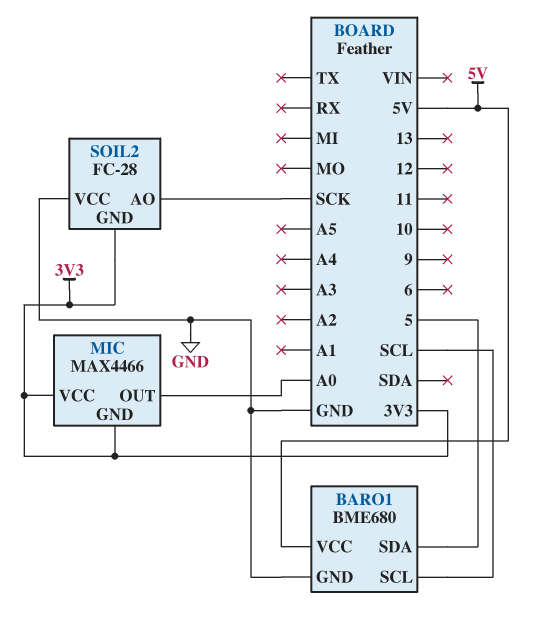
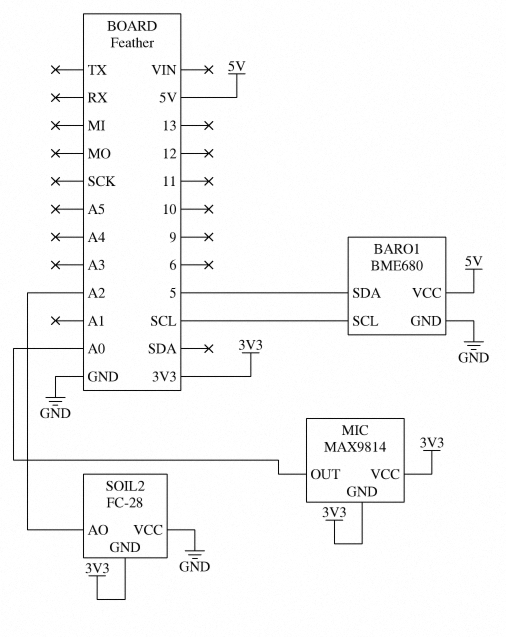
MIC: MAX4466 -> MAX9814
SOIL2 pin AO: SCK -> A2

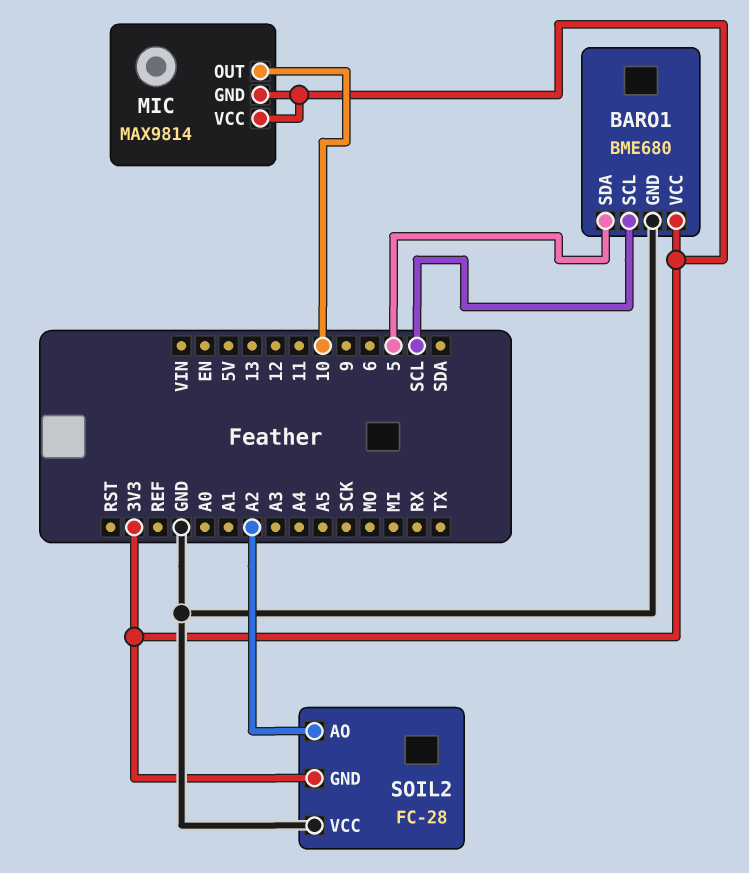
BARO1 pin VCC: 5V -> 3V3
MIC pin OUT: A0 -> 10

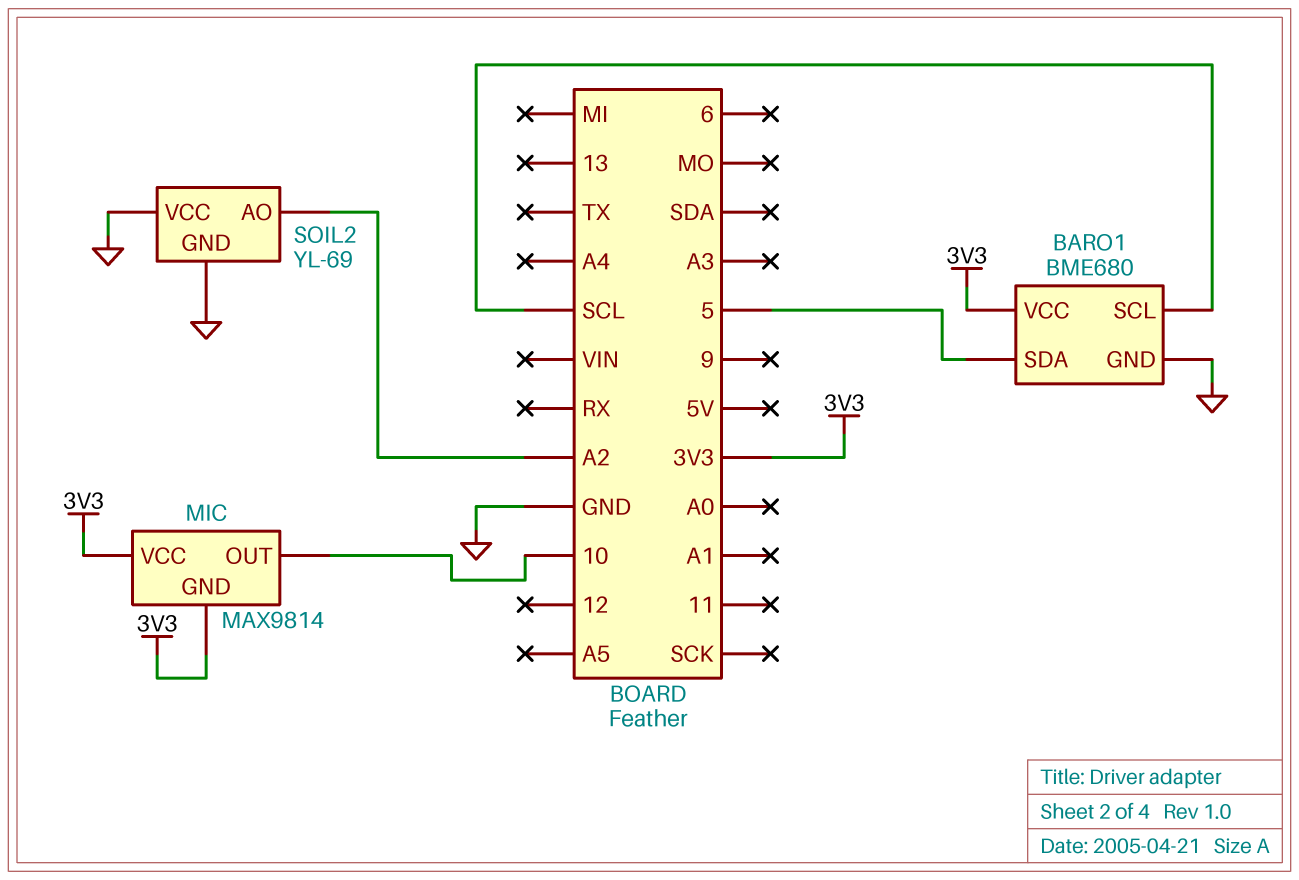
SOIL2: FC-28 -> YL-69
SOIL2 pin GND: 3V3 -> GND

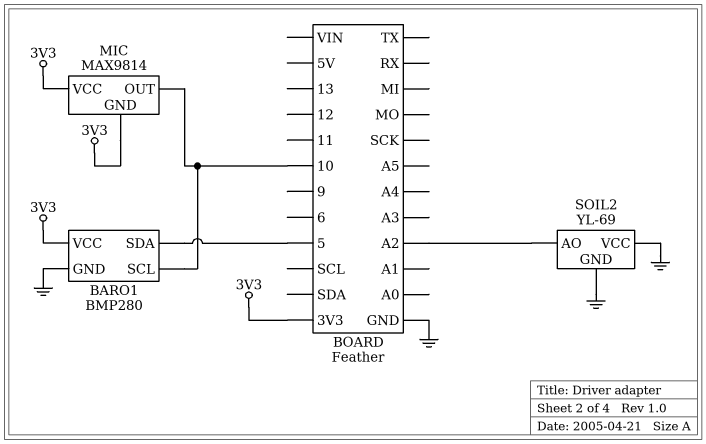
BARO1: BME680 -> BMP280
BARO1 pin SCL: SCL -> 10

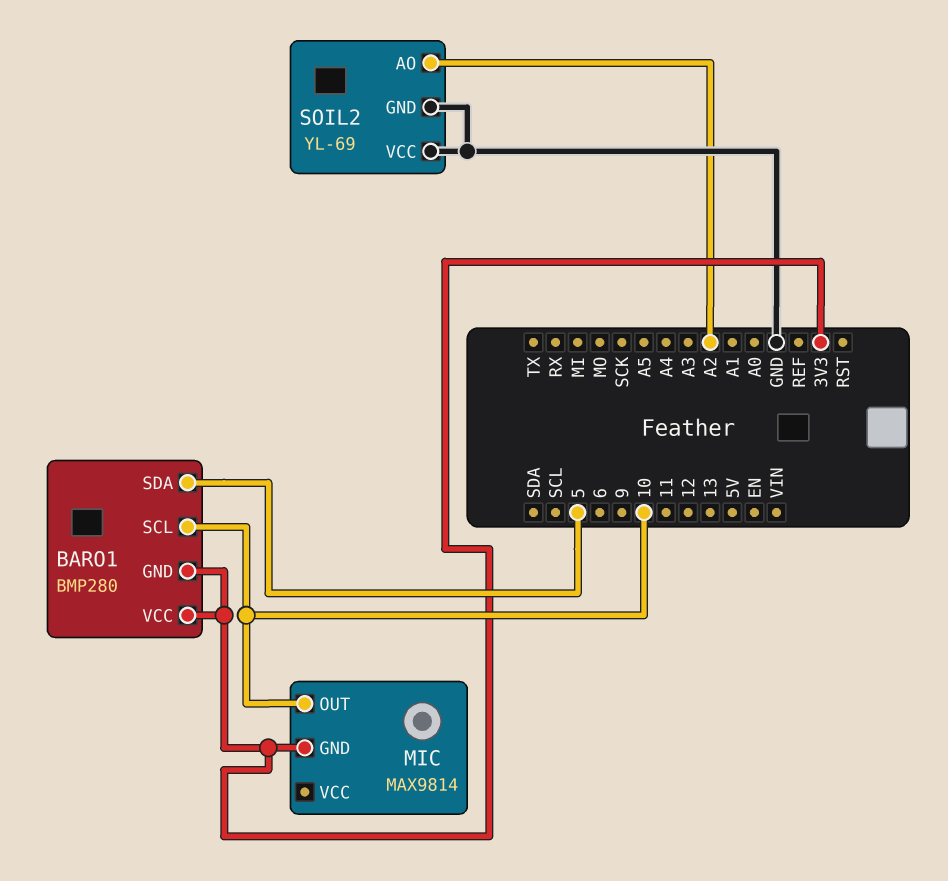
BARO1 pin GND: GND -> 3V3
MIC pin VCC: 3V3 -> none

